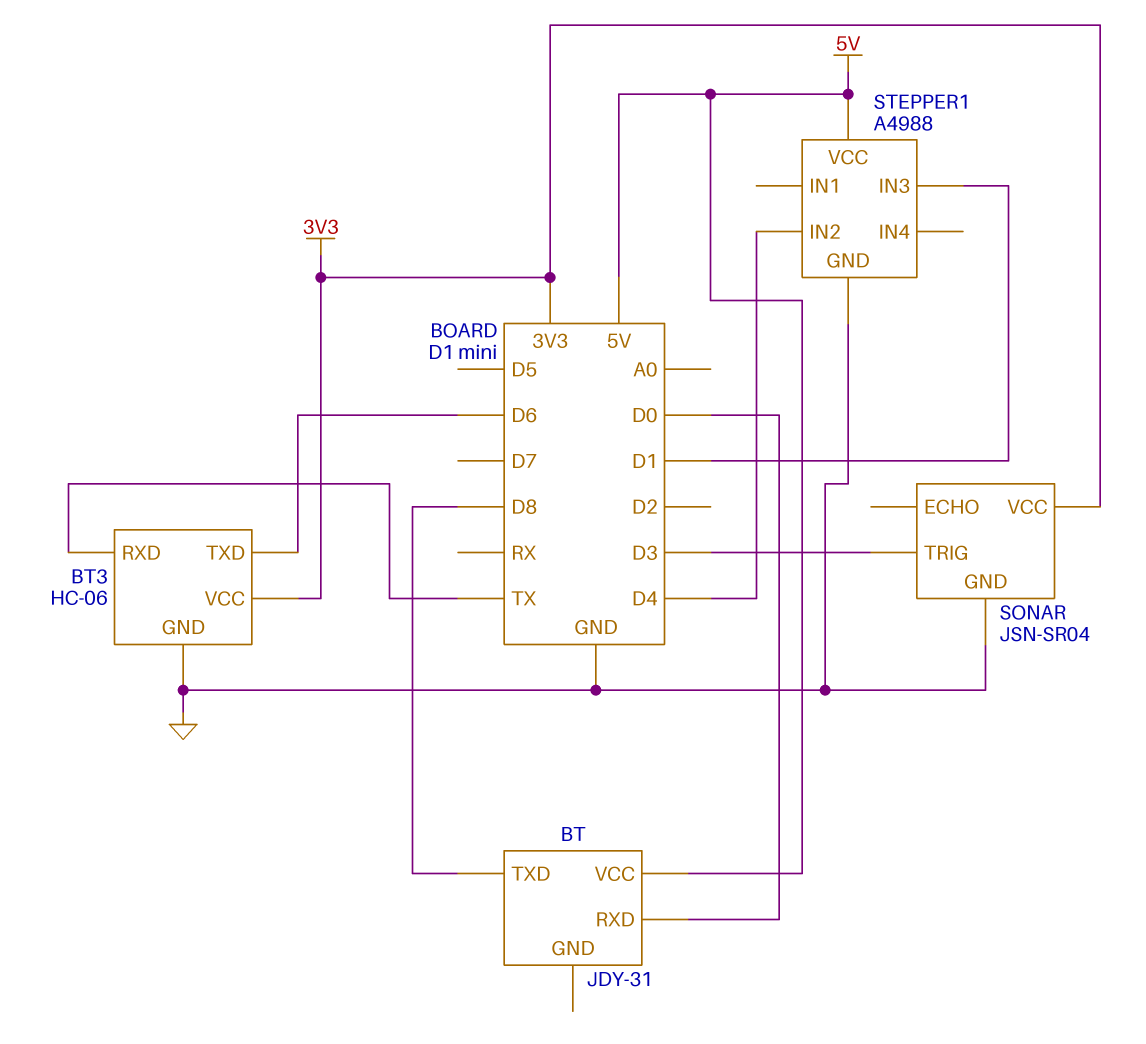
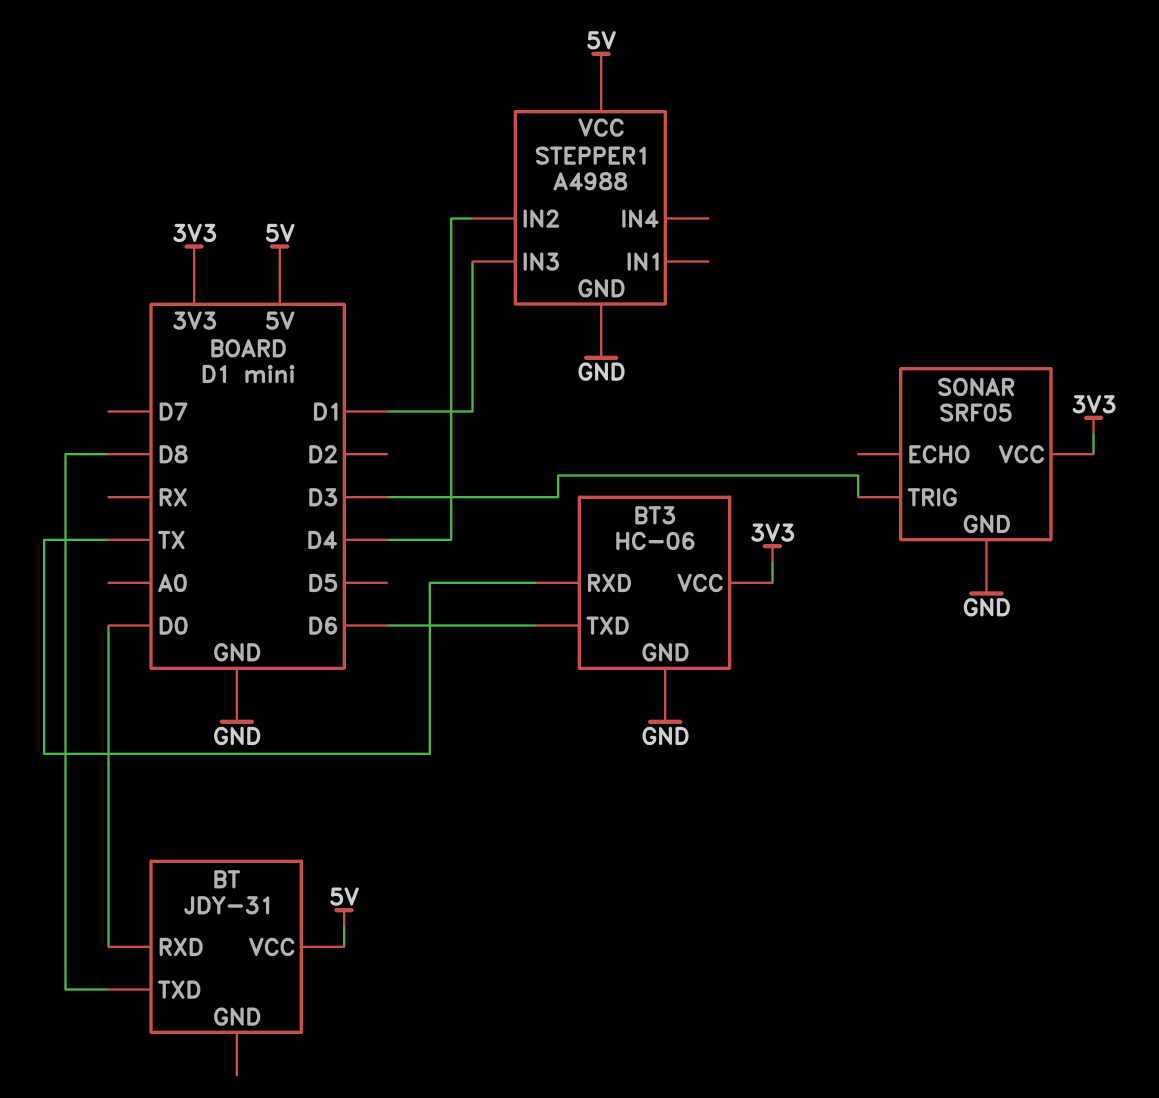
SONAR: JSN-SR04 -> SRF05

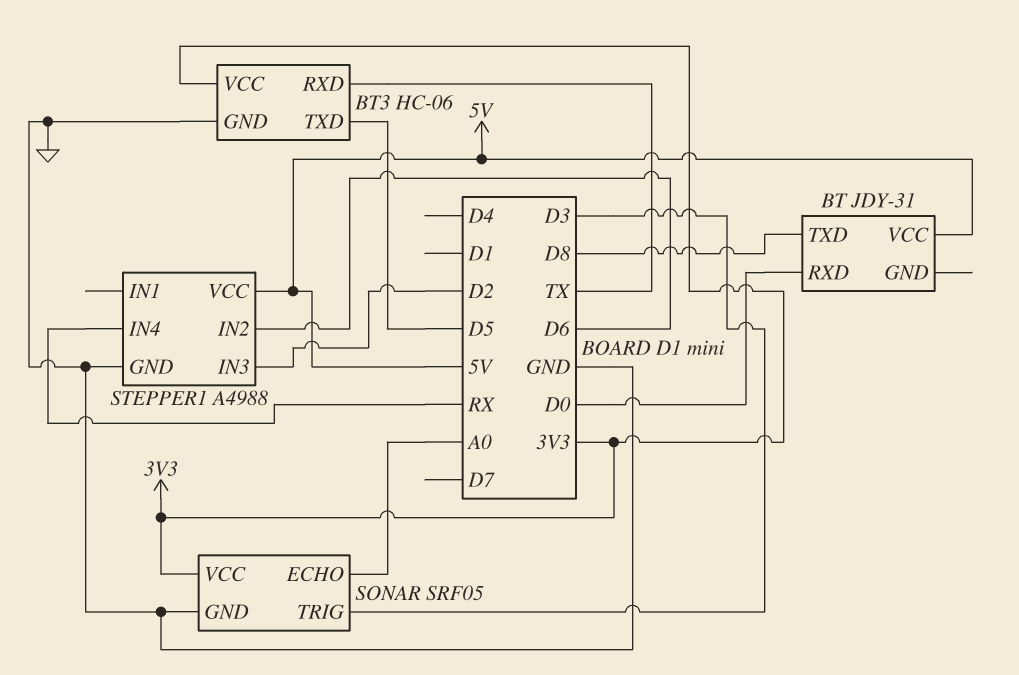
BT3 pin TXD: D6 -> D5
SONAR pin ECHO: none -> A0
STEPPER1 pin IN2: D4 -> D6
STEPPER1 pin IN3: D1 -> D2
STEPPER1 pin IN4: none -> RX

